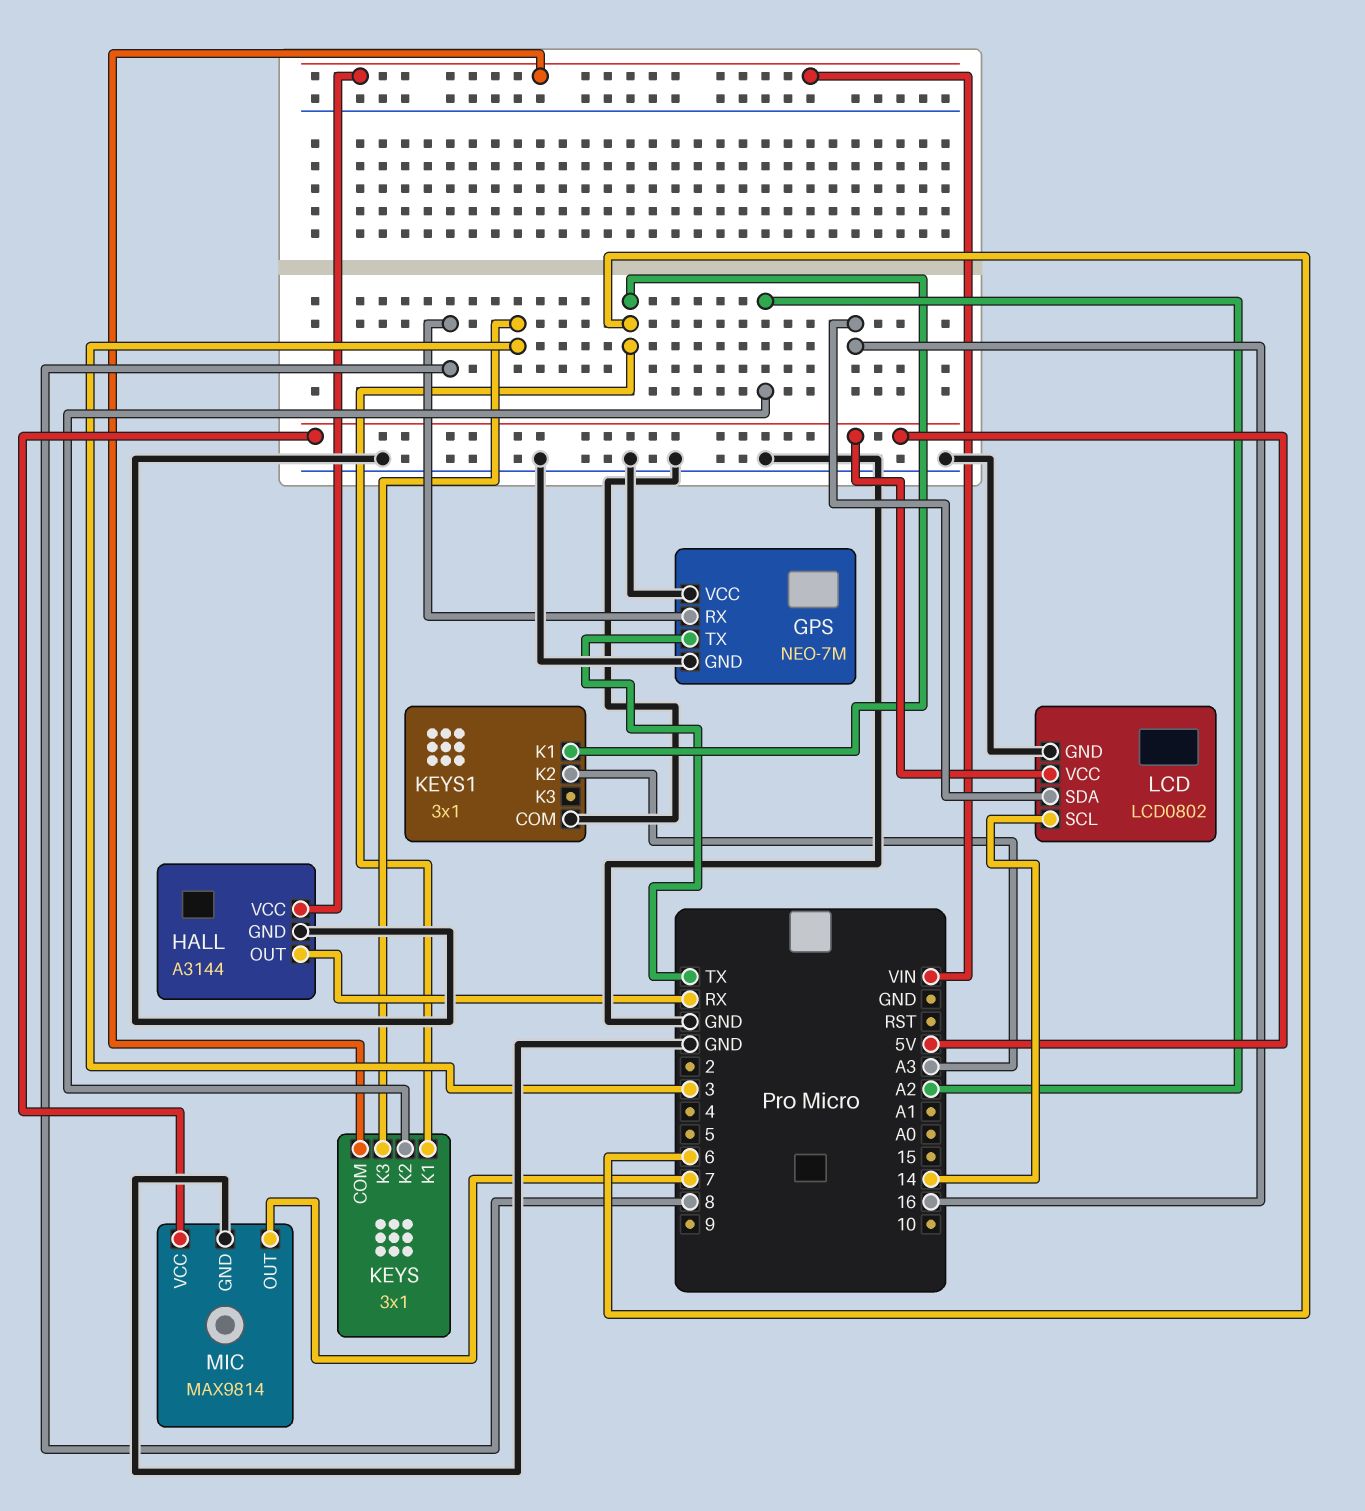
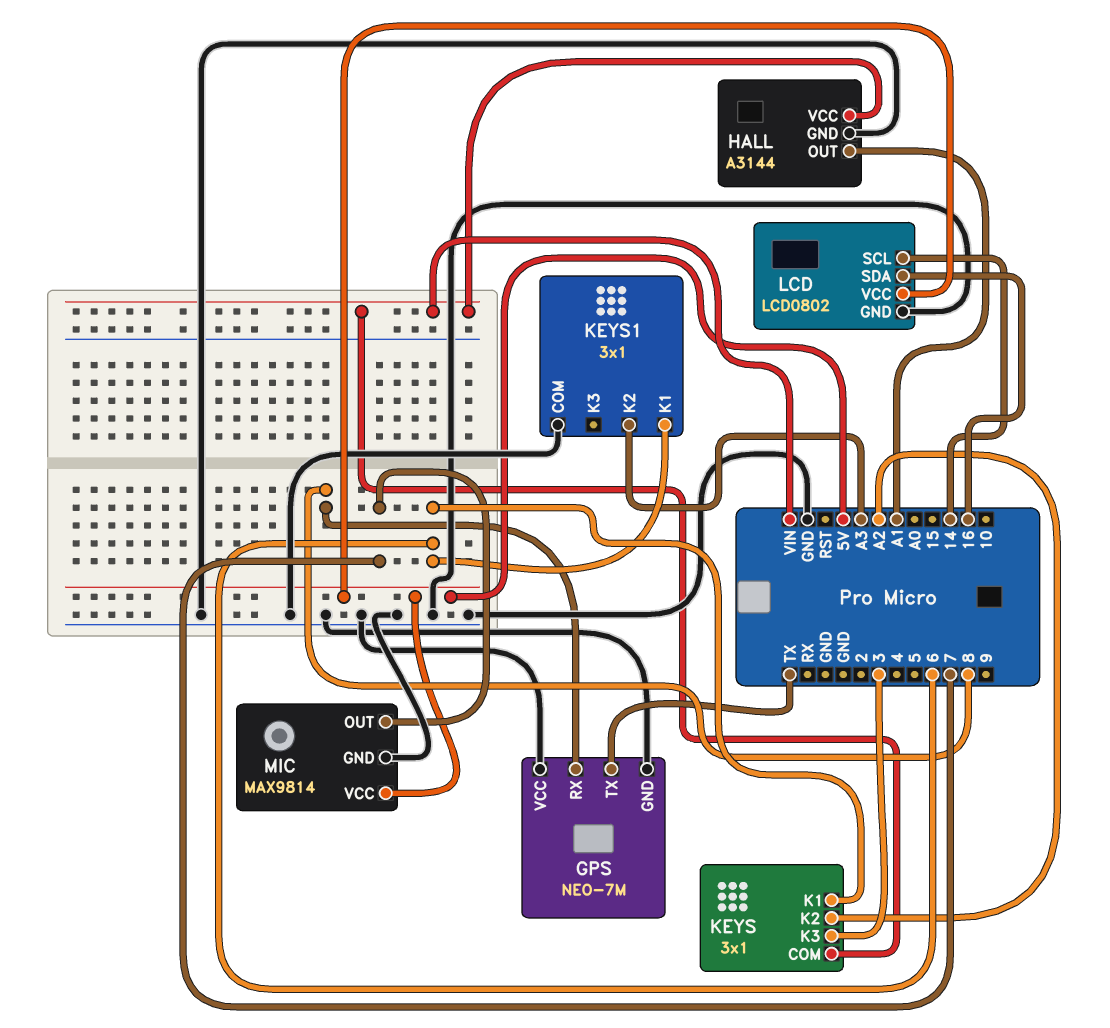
HALL pin OUT: RX -> A1

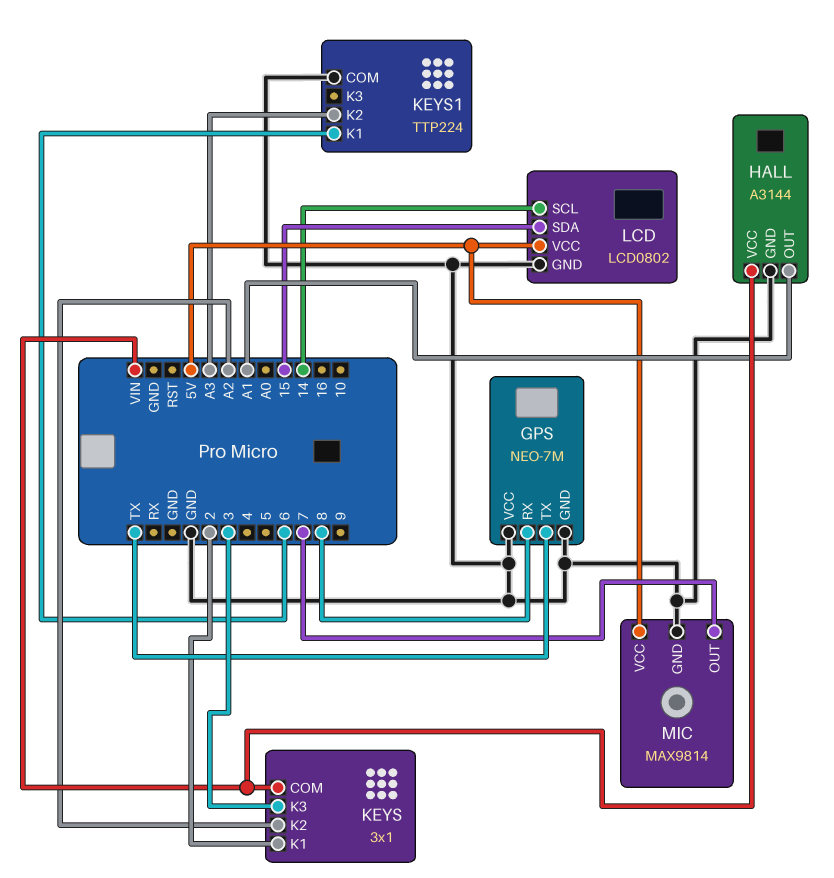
KEYS pin K1: 6 -> 2
KEYS1: 3x1 -> TTP224
LCD pin SDA: 16 -> 15

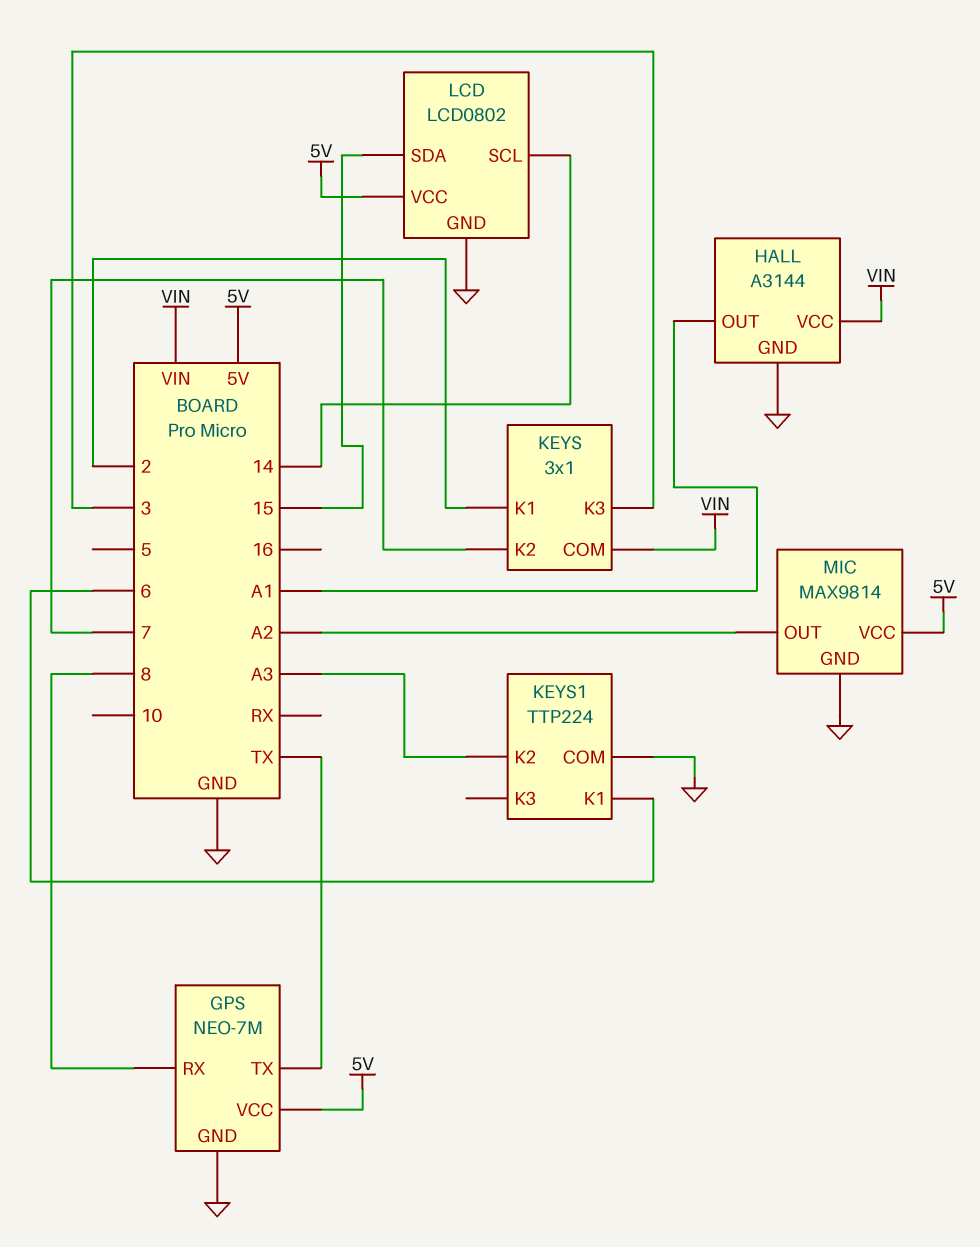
GPS pin VCC: GND -> 5V
KEYS pin K2: A2 -> 7
MIC pin OUT: 7 -> A2

